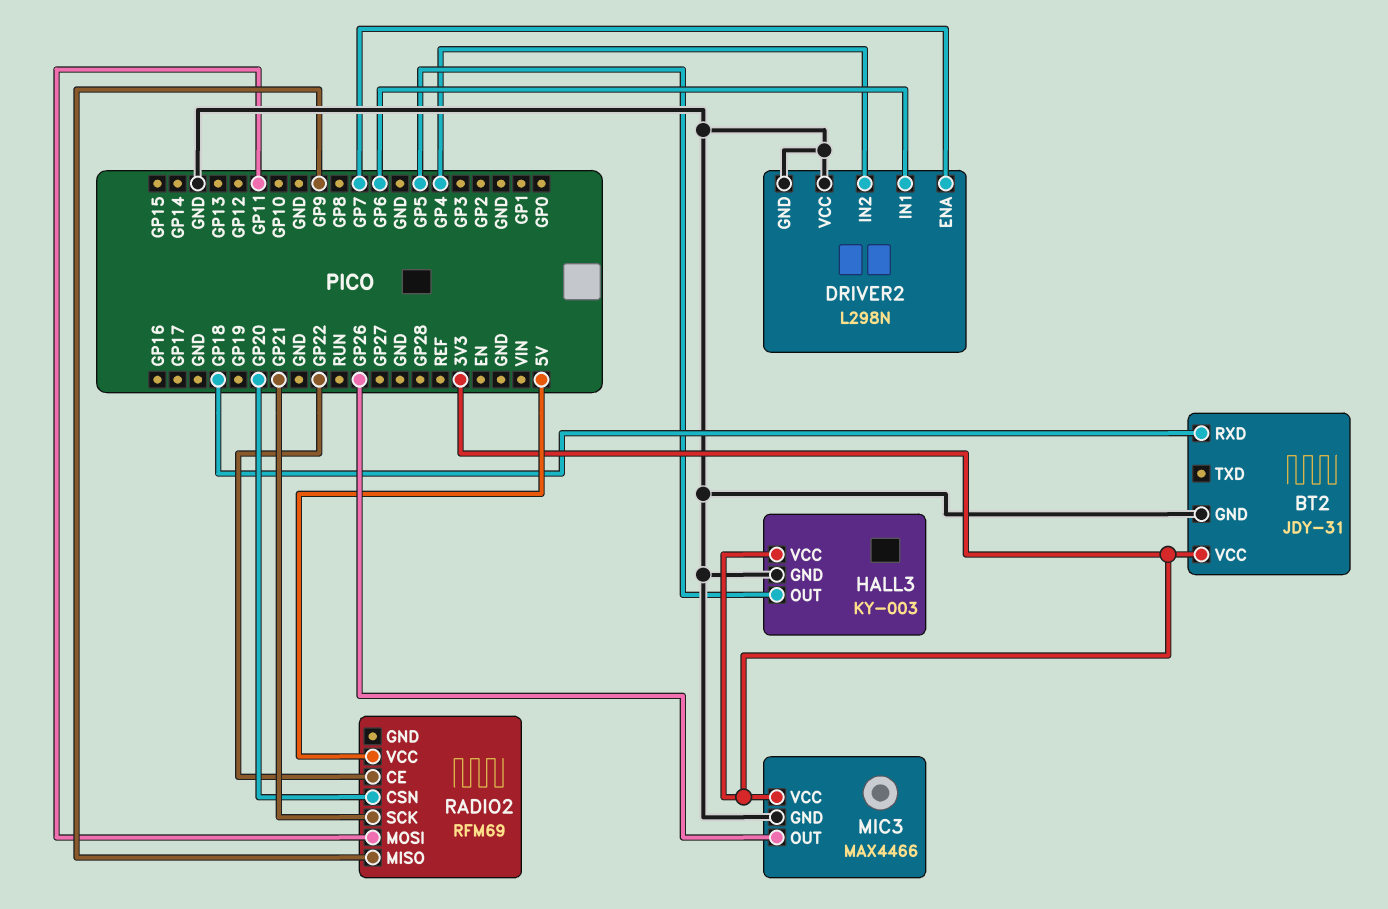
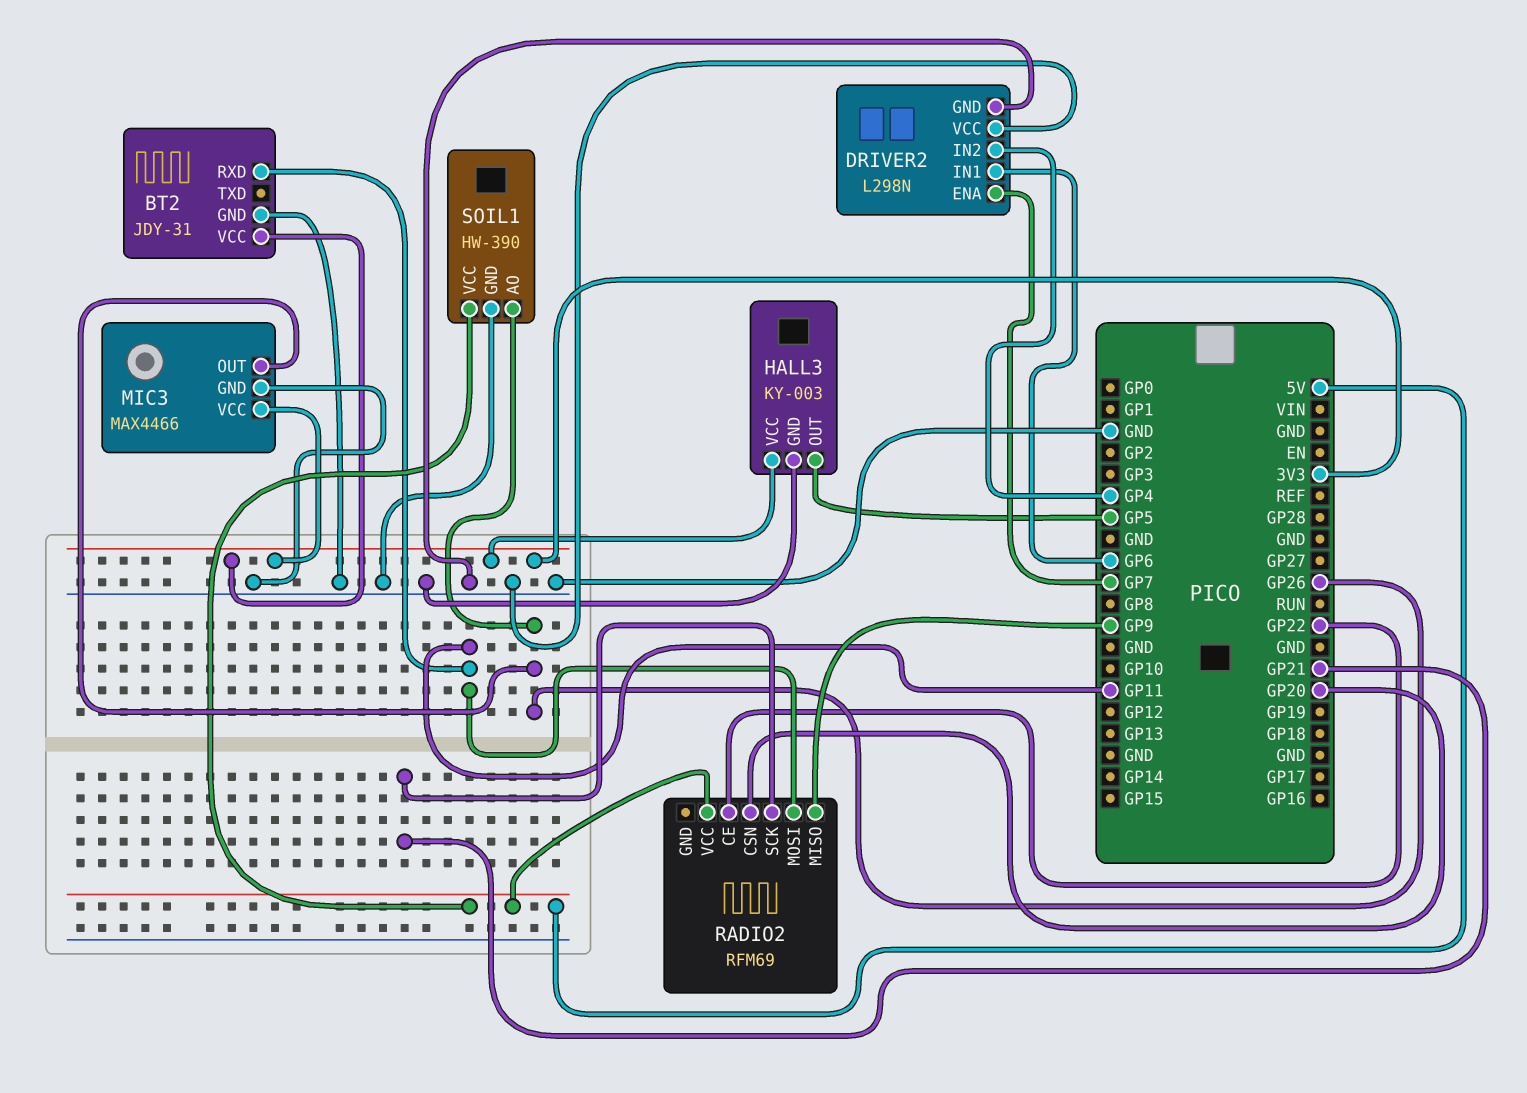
BT2 pin RXD: GP18 -> GP11
SOIL1: none -> HW-390
SOIL1 pin AO: none -> GP26
SOIL1 pin GND: none -> GND
SOIL1 pin VCC: none -> 5V

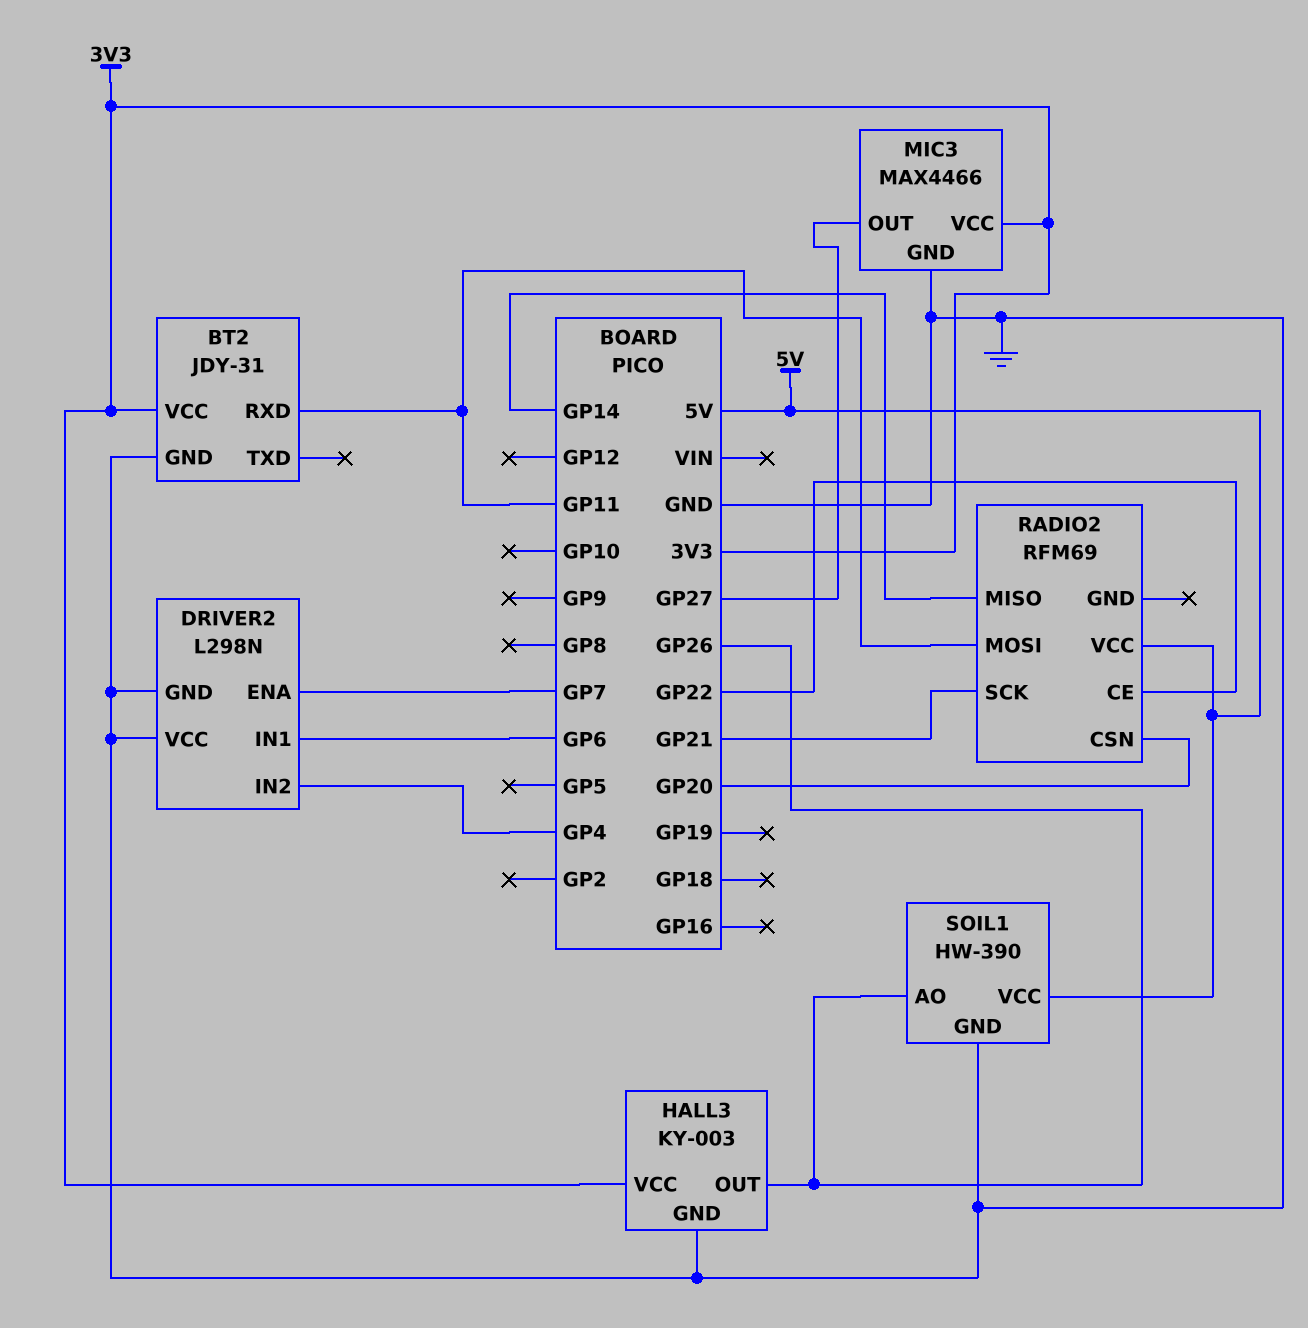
HALL3 pin OUT: GP5 -> GP26
MIC3 pin OUT: GP26 -> GP27
RADIO2 pin MISO: GP9 -> GP14

